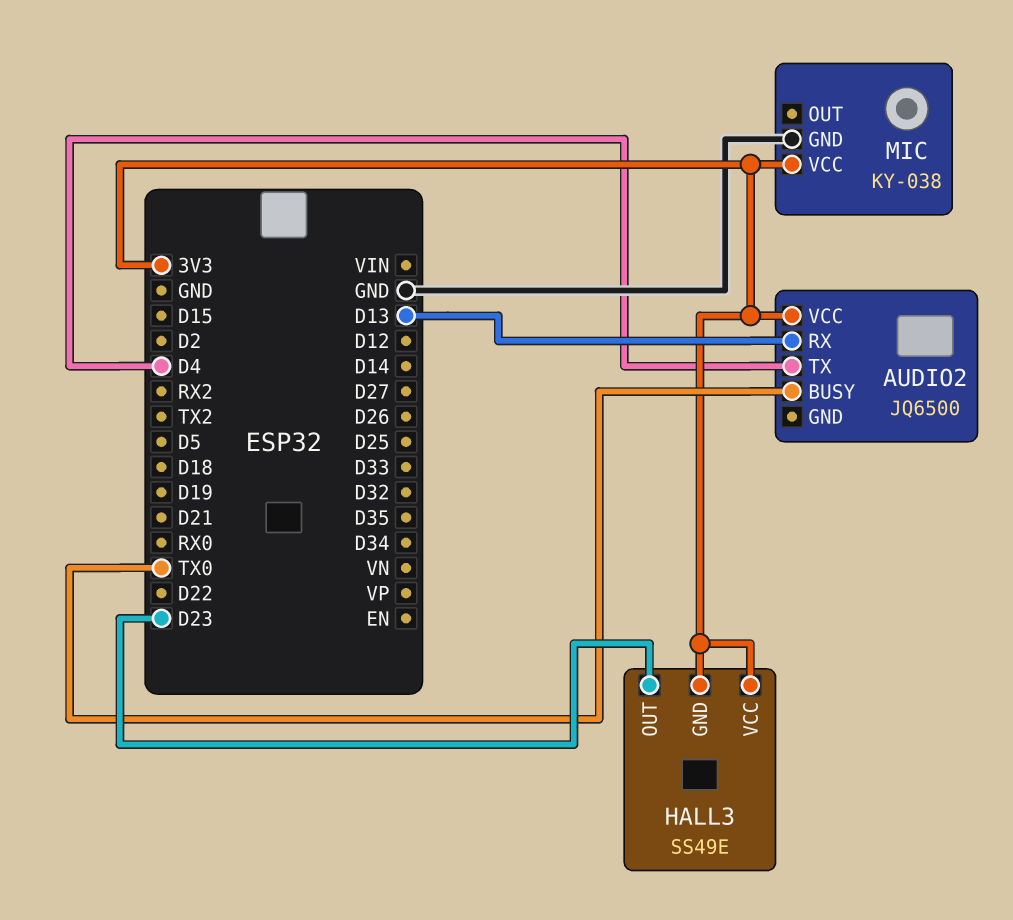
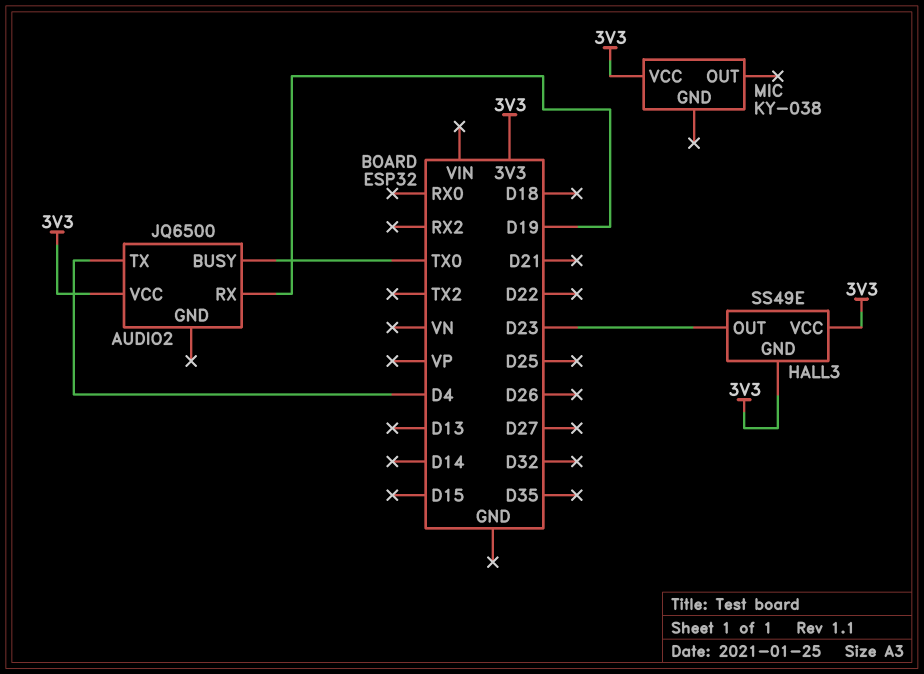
AUDIO2 pin RX: D13 -> D19
MIC pin GND: GND -> none

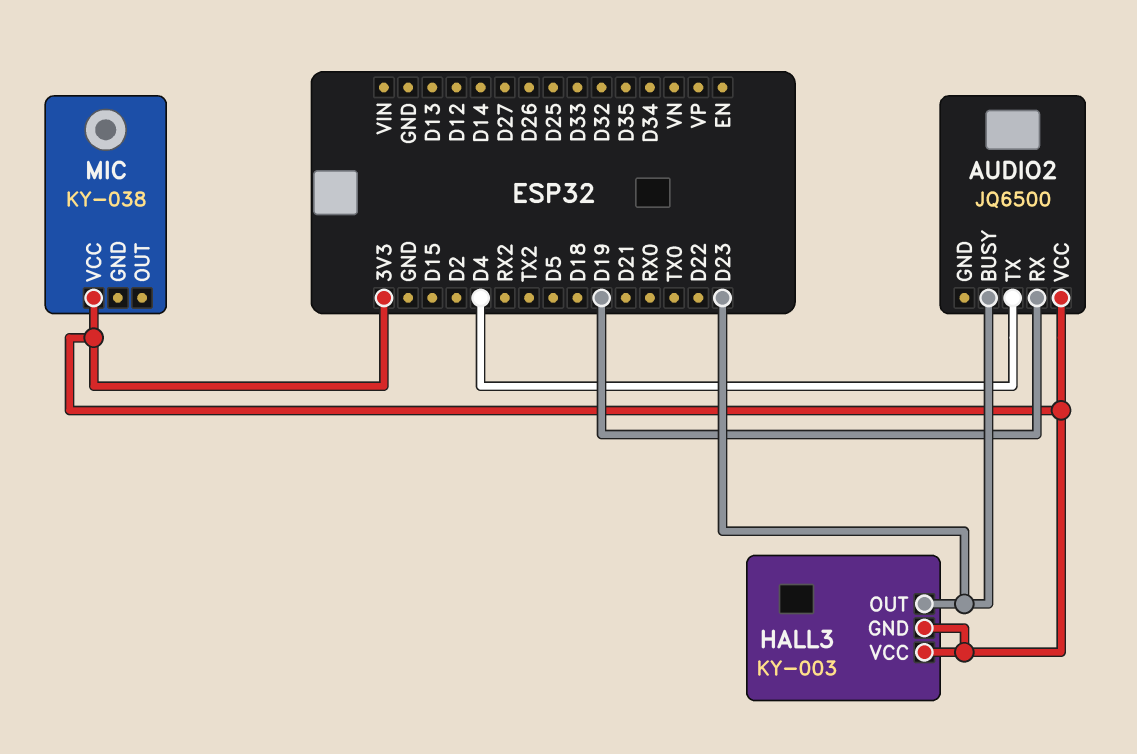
AUDIO2 pin BUSY: TX0 -> D23
HALL3: SS49E -> KY-003

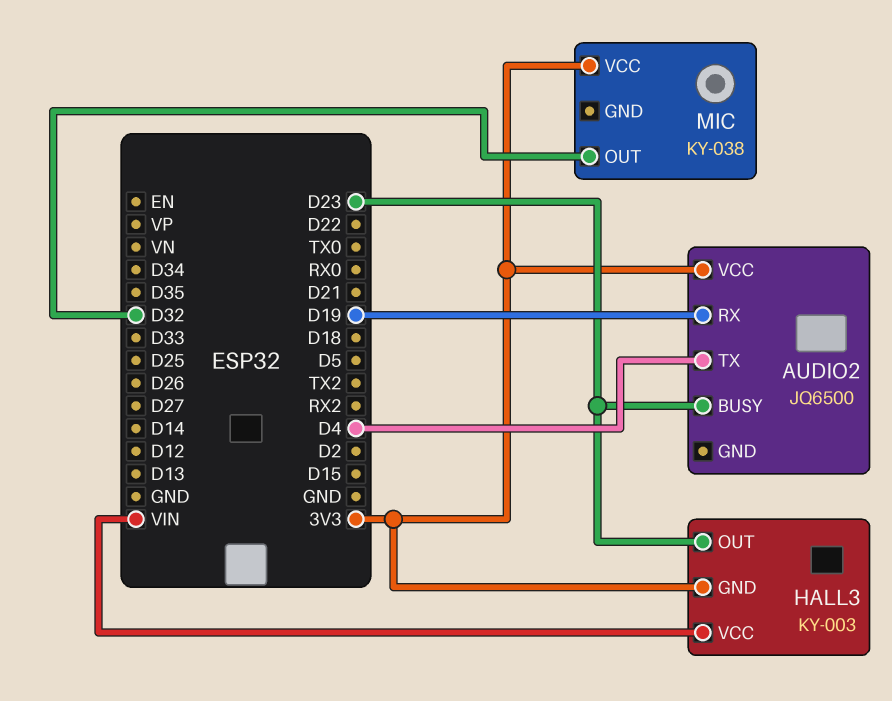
HALL3 pin VCC: 3V3 -> VIN
MIC pin OUT: none -> D32

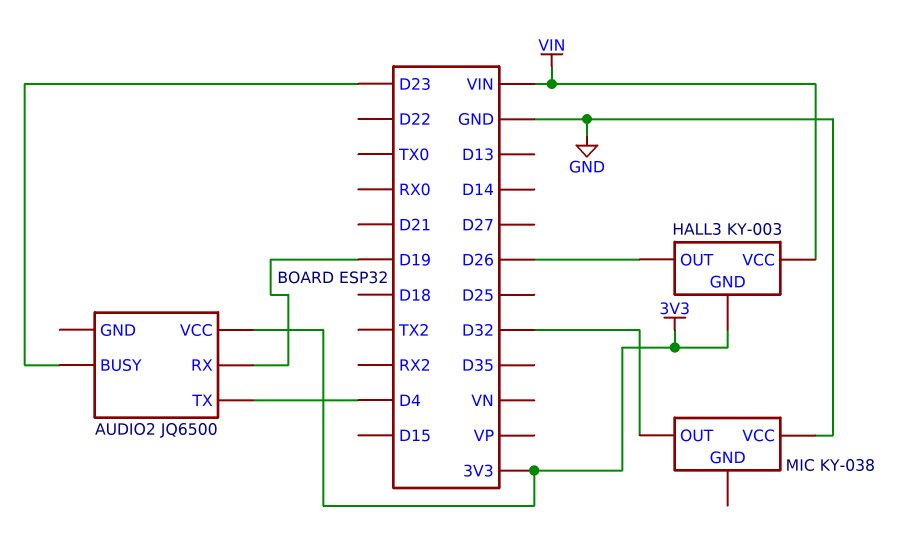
HALL3 pin OUT: D23 -> D26
MIC pin VCC: 3V3 -> GND

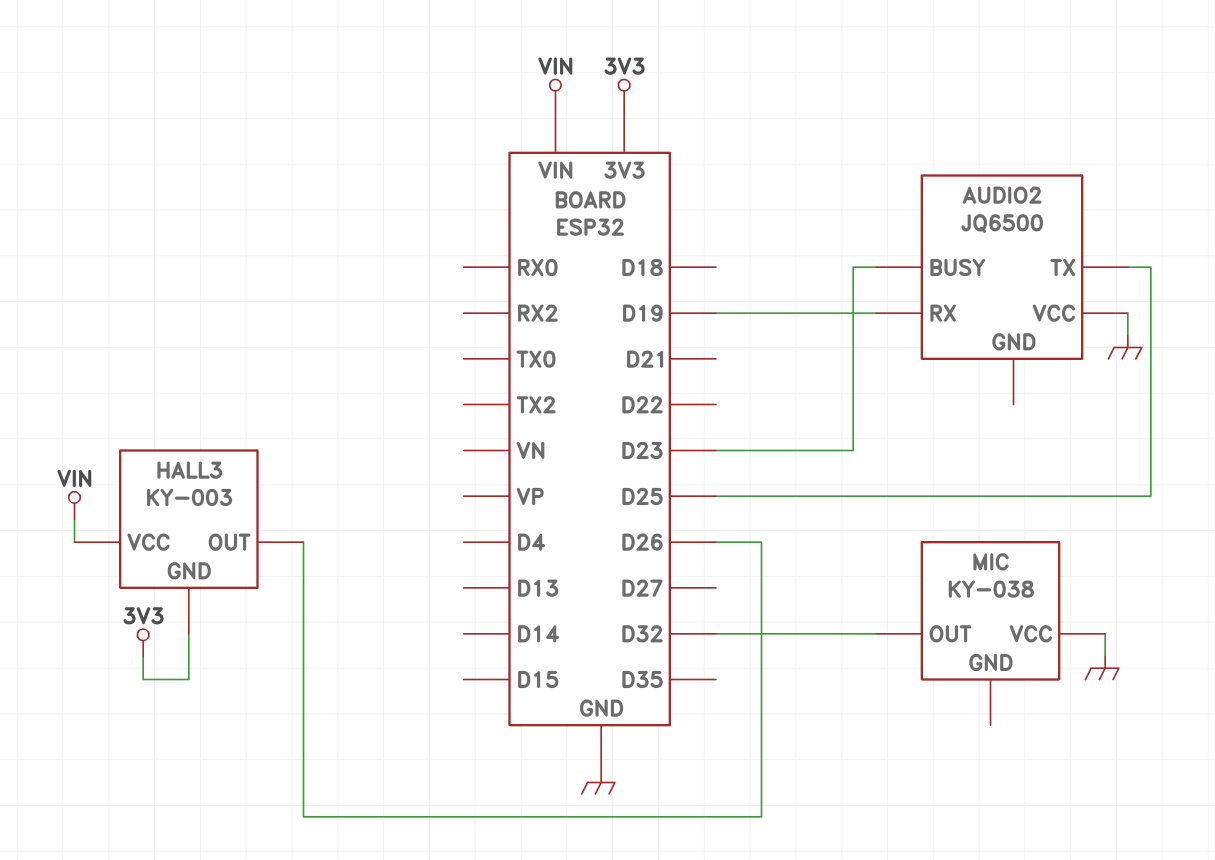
AUDIO2 pin TX: D4 -> D25
AUDIO2 pin VCC: 3V3 -> GND

